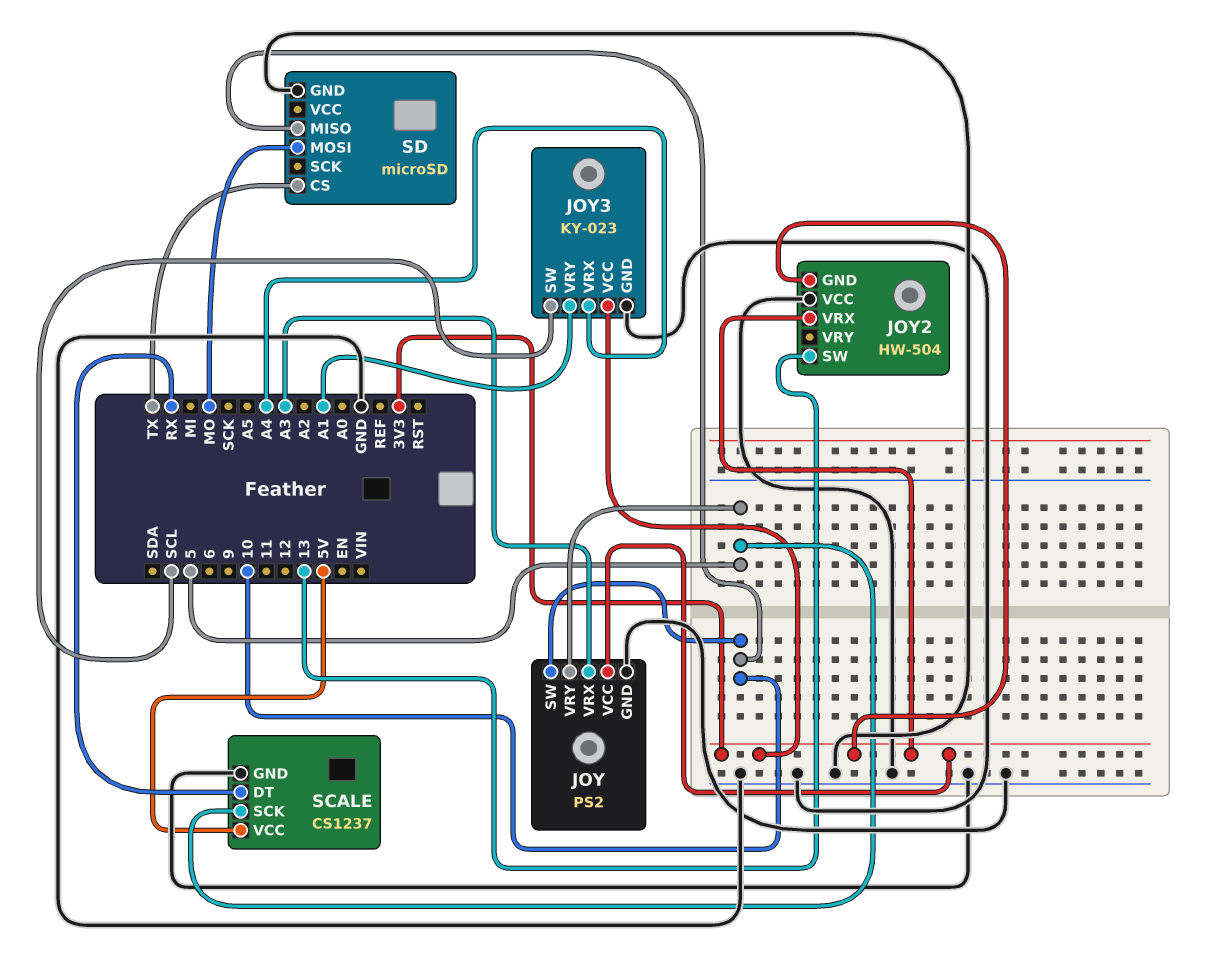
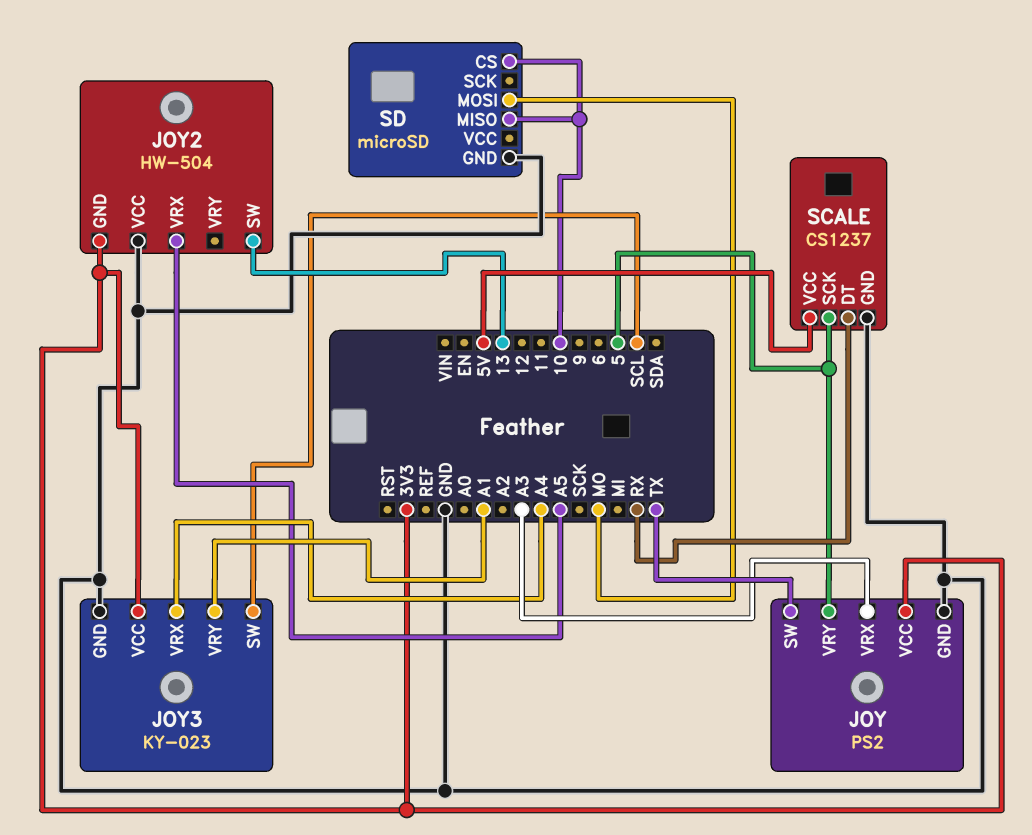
JOY pin SW: 10 -> TX
JOY2 pin VRX: 3V3 -> A5
SD pin CS: TX -> 10

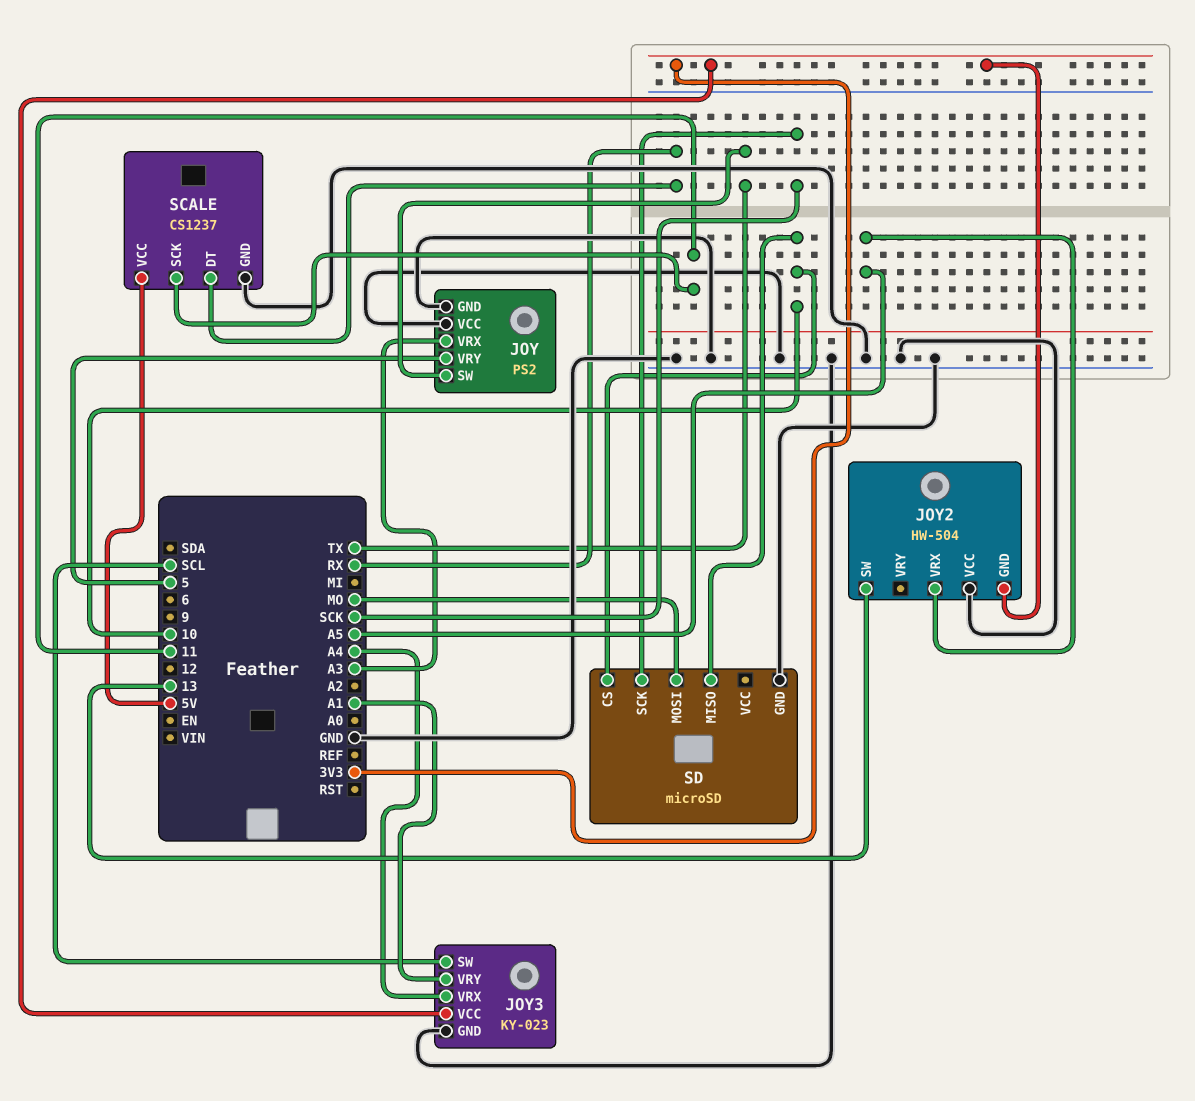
JOY pin VCC: 3V3 -> GND
SCALE pin SCK: 5 -> 11
SD pin SCK: none -> SCK

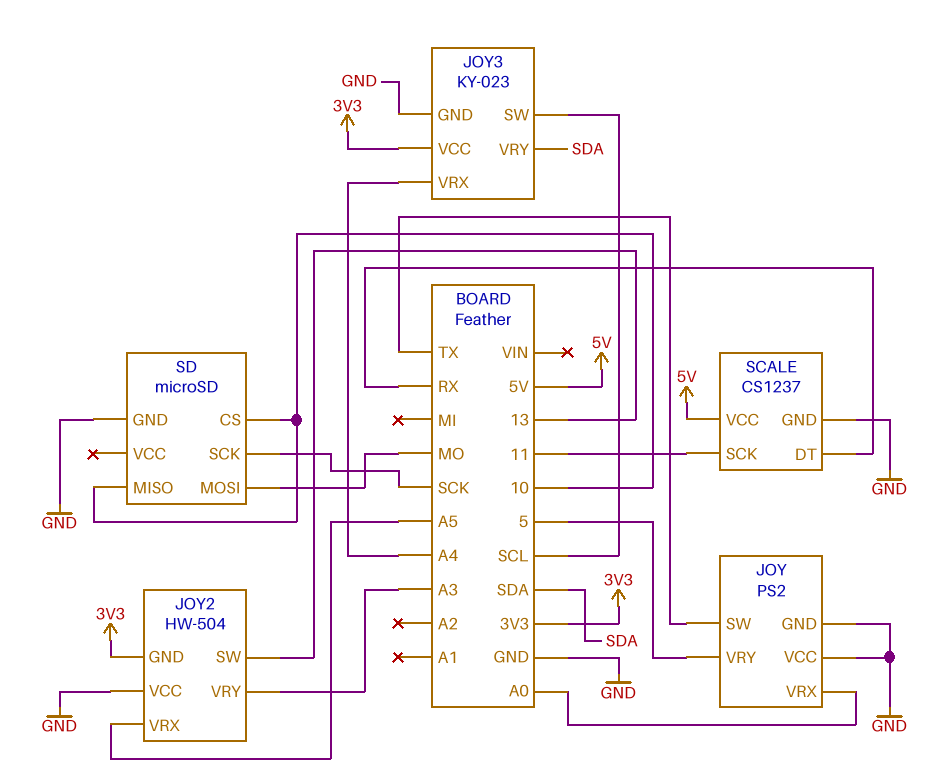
JOY pin VRX: A3 -> A0
JOY2 pin VRY: none -> A3
JOY3 pin VRY: A1 -> SDA

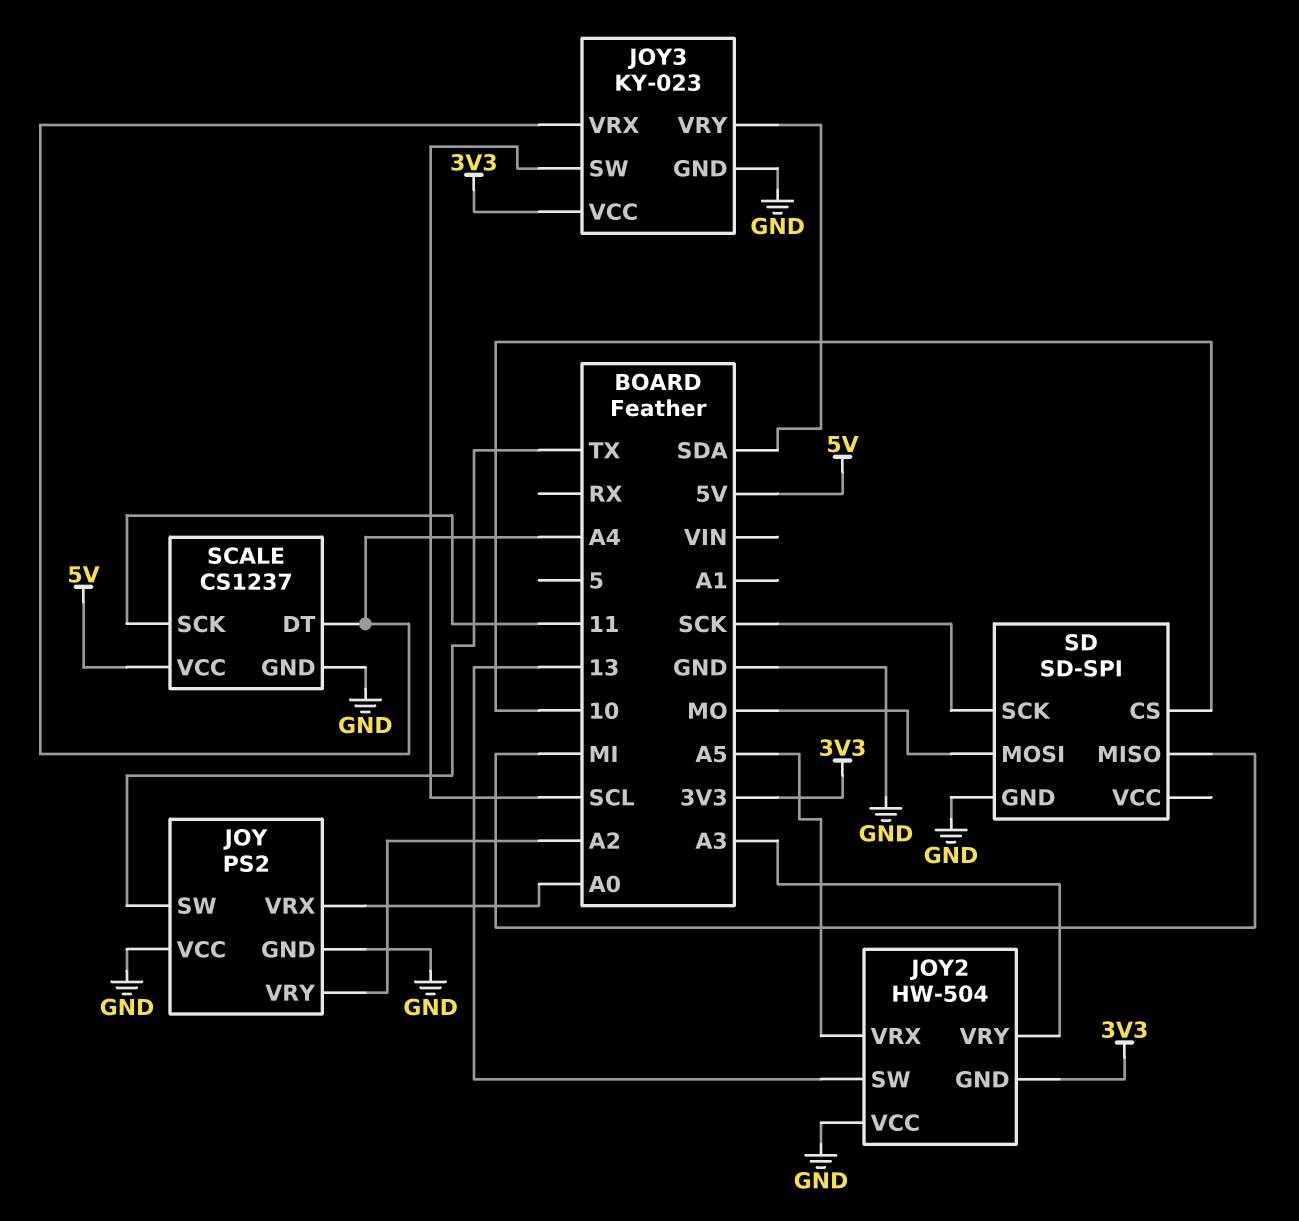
JOY pin VRY: 5 -> A2
SCALE pin DT: RX -> A4
SD: microSD -> SD-SPI
SD pin MISO: 10 -> MI

